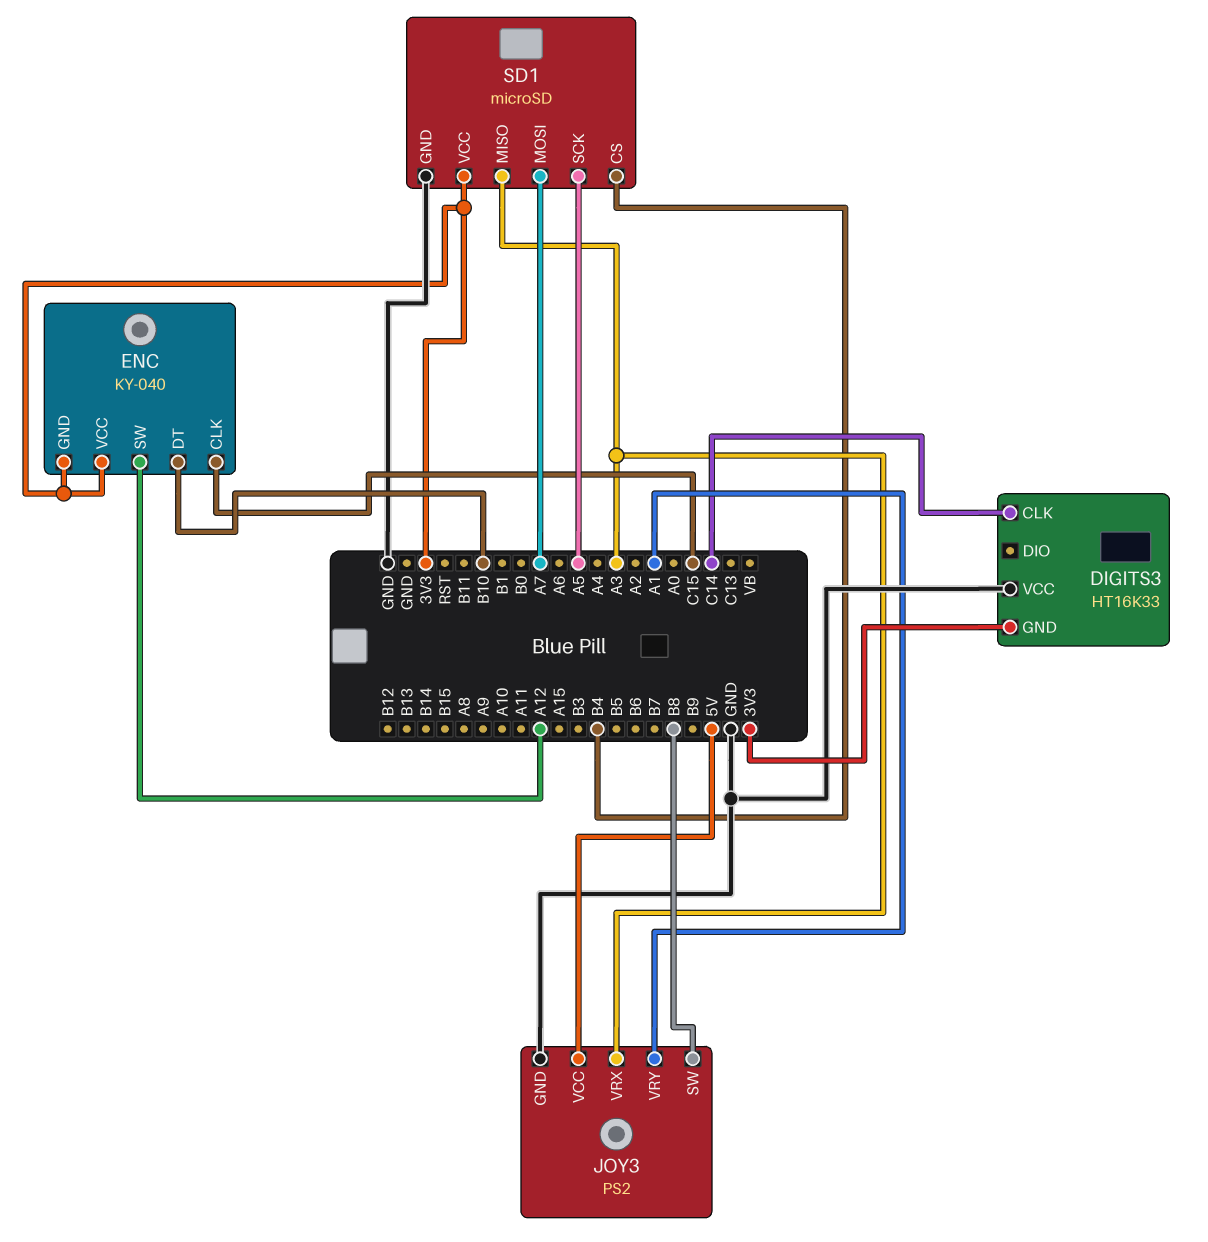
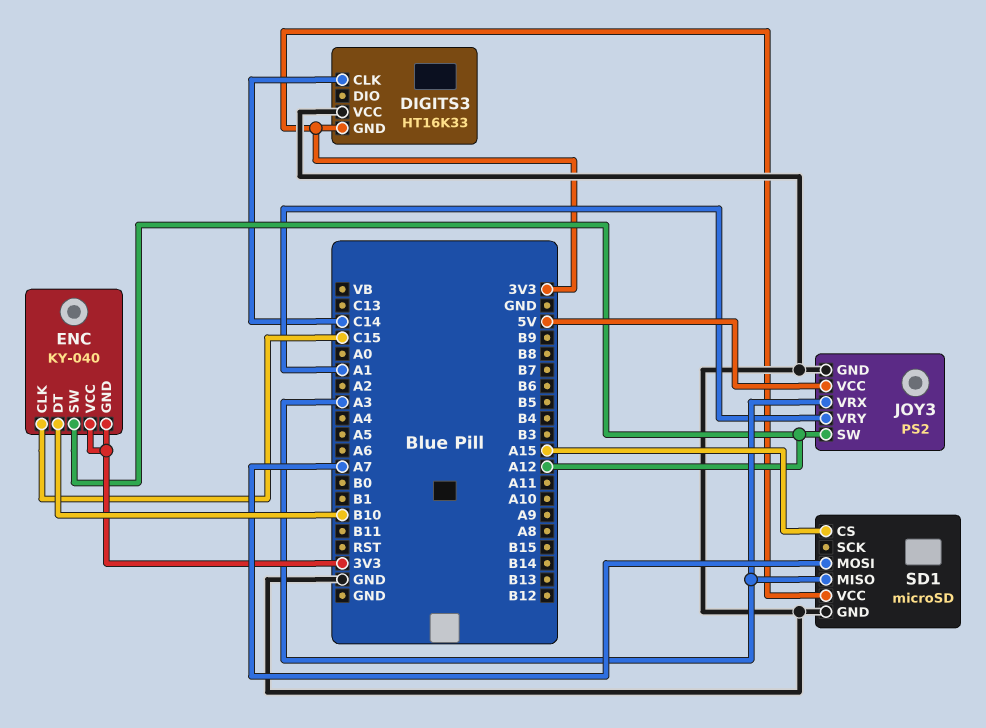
JOY3 pin SW: B8 -> A12
SD1 pin CS: B4 -> A15
SD1 pin SCK: A5 -> none

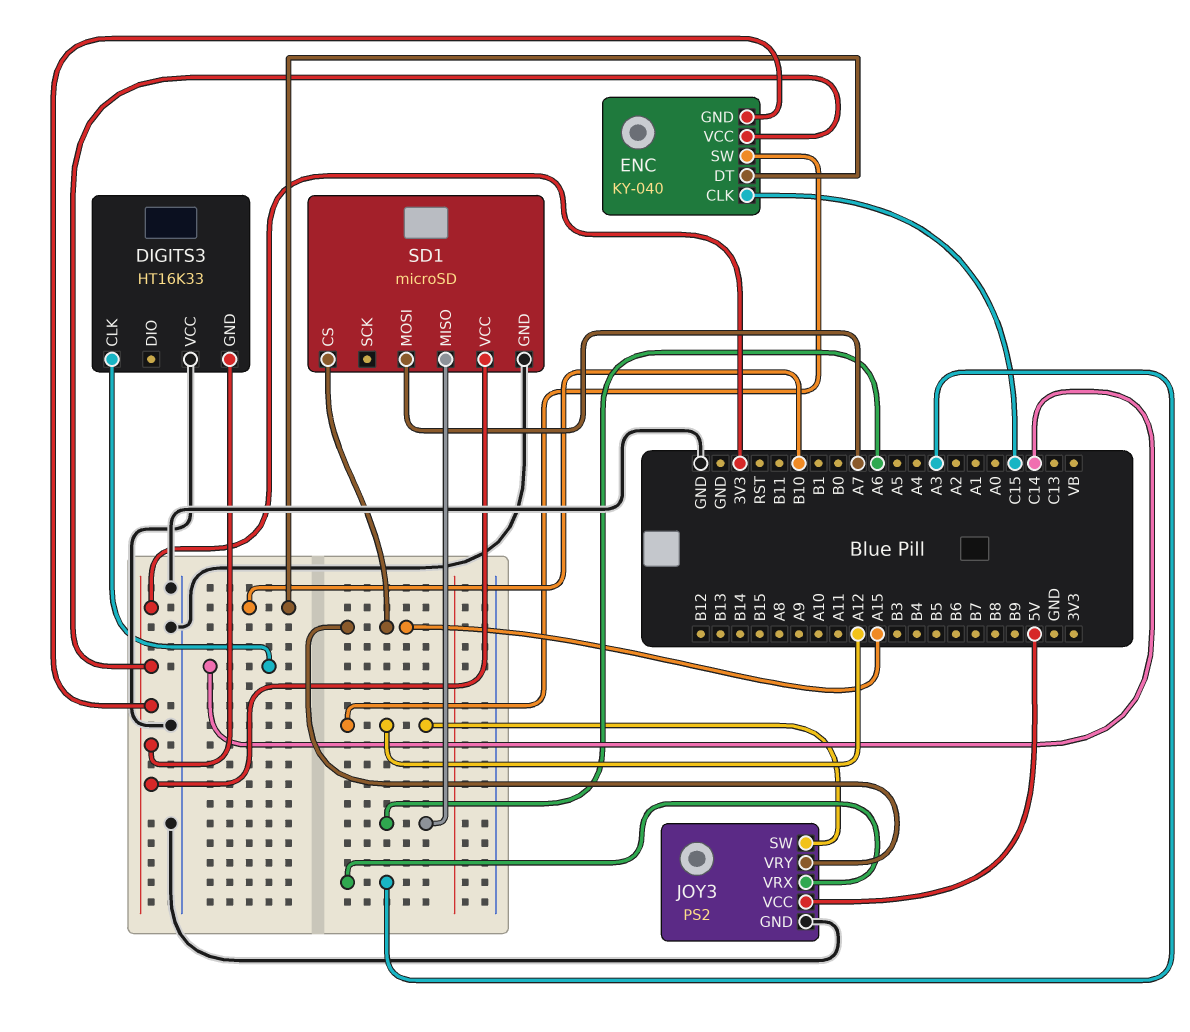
JOY3 pin VRY: A1 -> A15
SD1 pin MISO: A3 -> A6

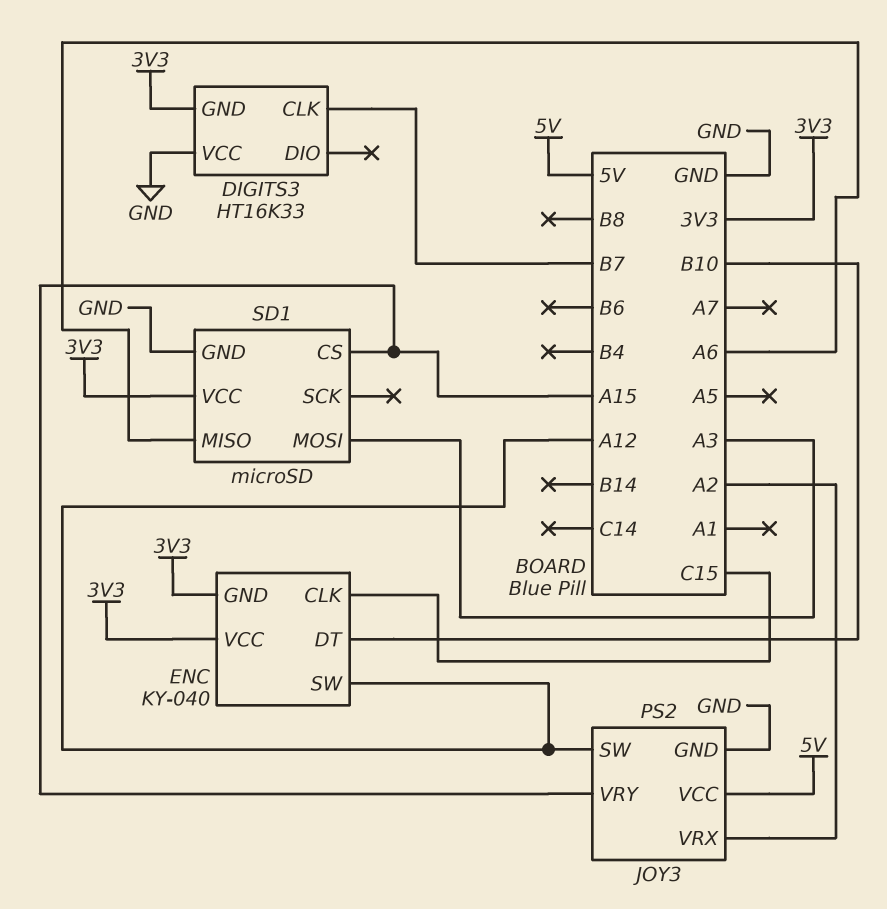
DIGITS3 pin CLK: C14 -> B7
JOY3 pin VRX: A3 -> A2
SD1 pin MOSI: A7 -> A3

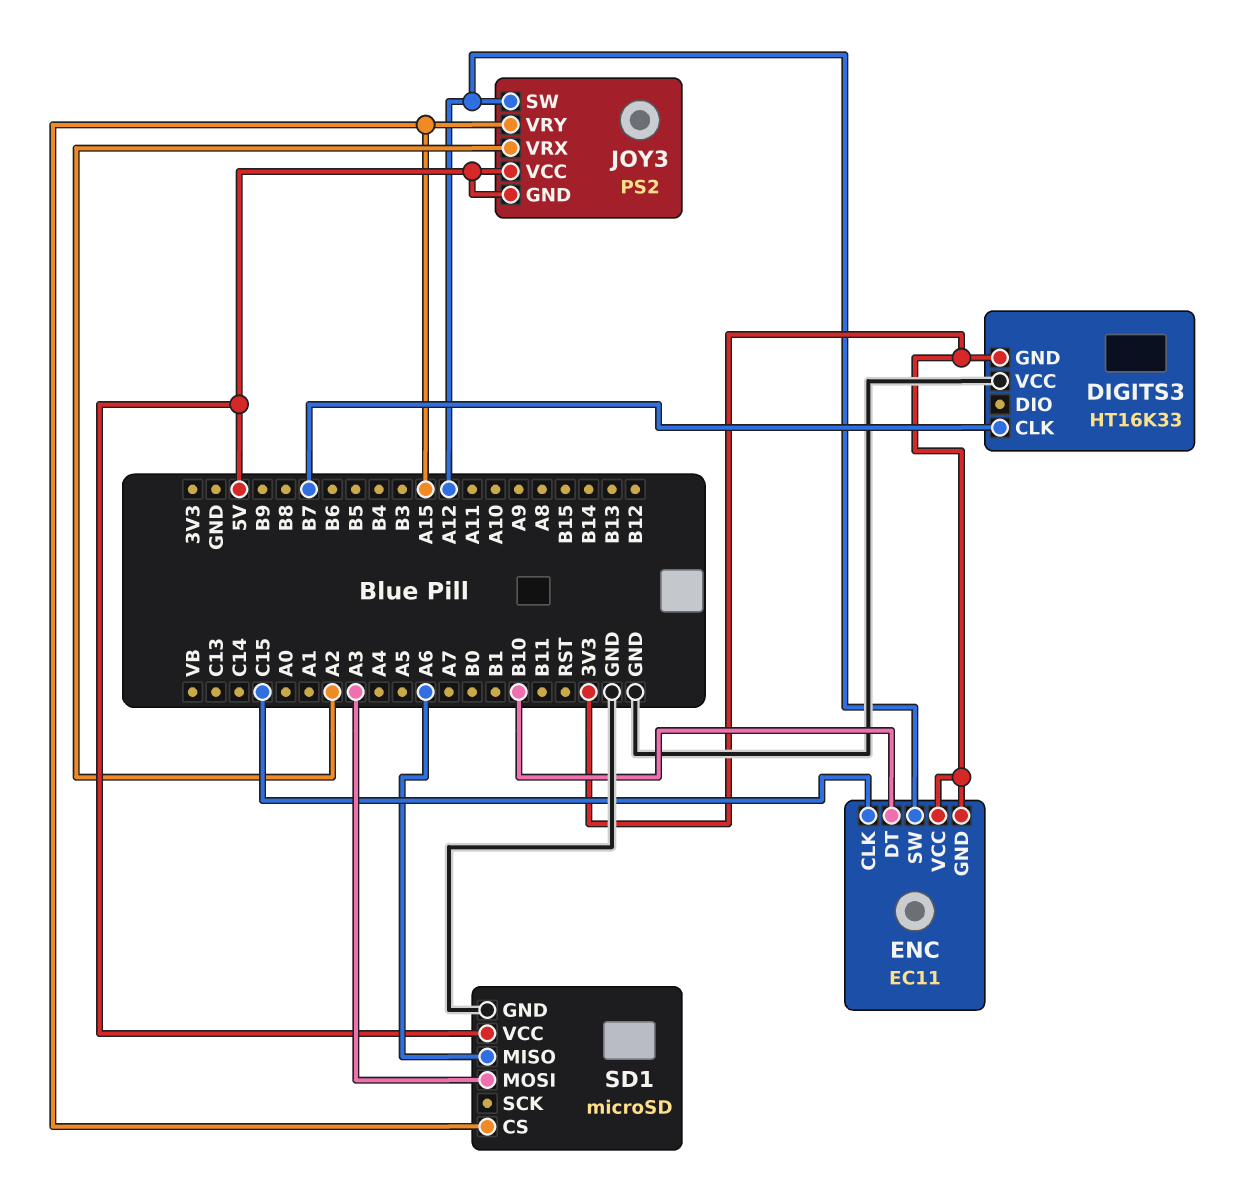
ENC: KY-040 -> EC11
JOY3 pin GND: GND -> 5V
SD1 pin VCC: 3V3 -> 5V

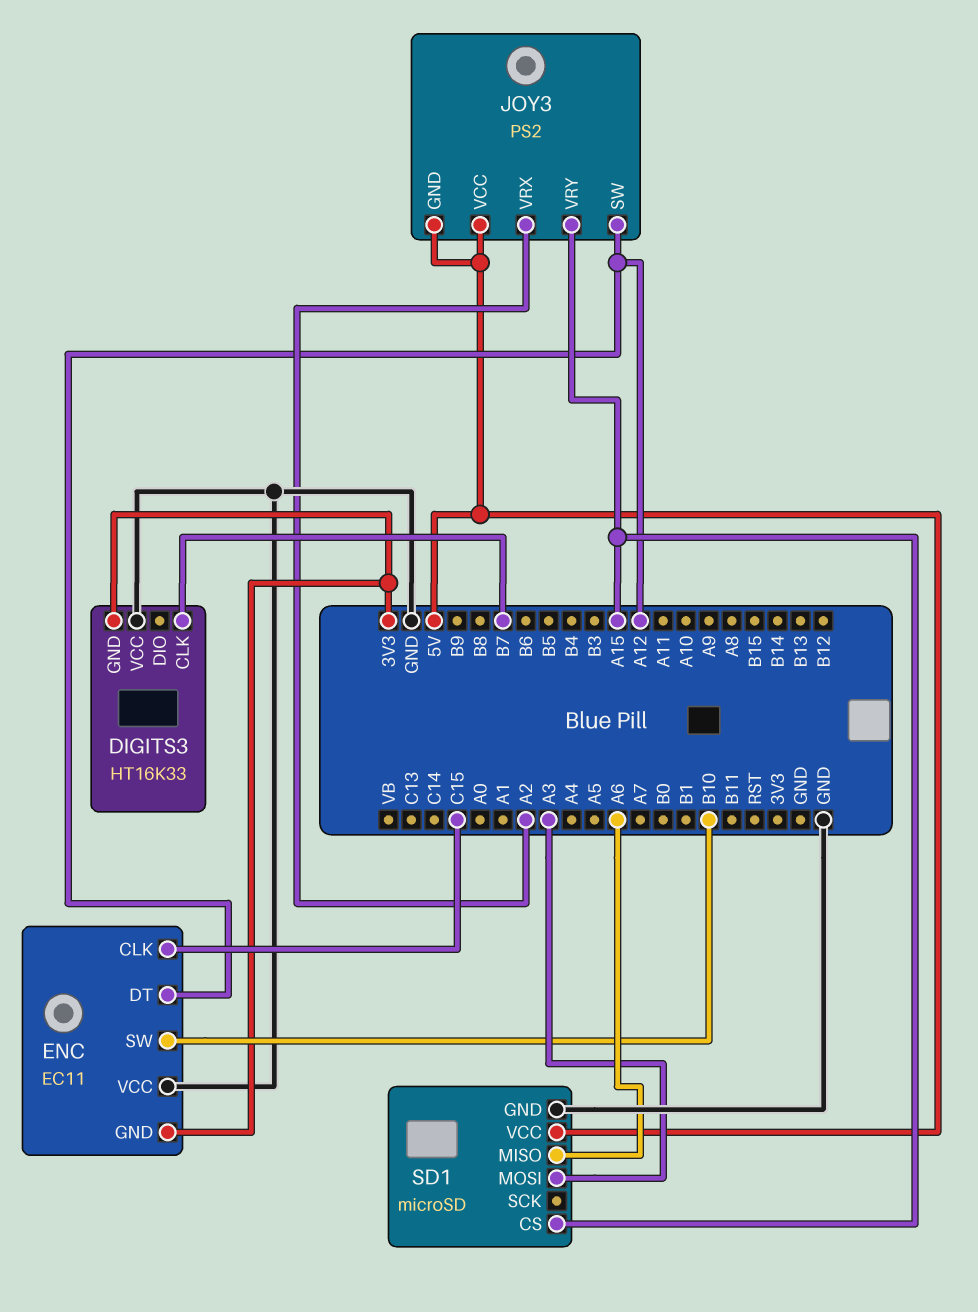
ENC pin DT: B10 -> A12
ENC pin SW: A12 -> B10
ENC pin VCC: 3V3 -> GND

